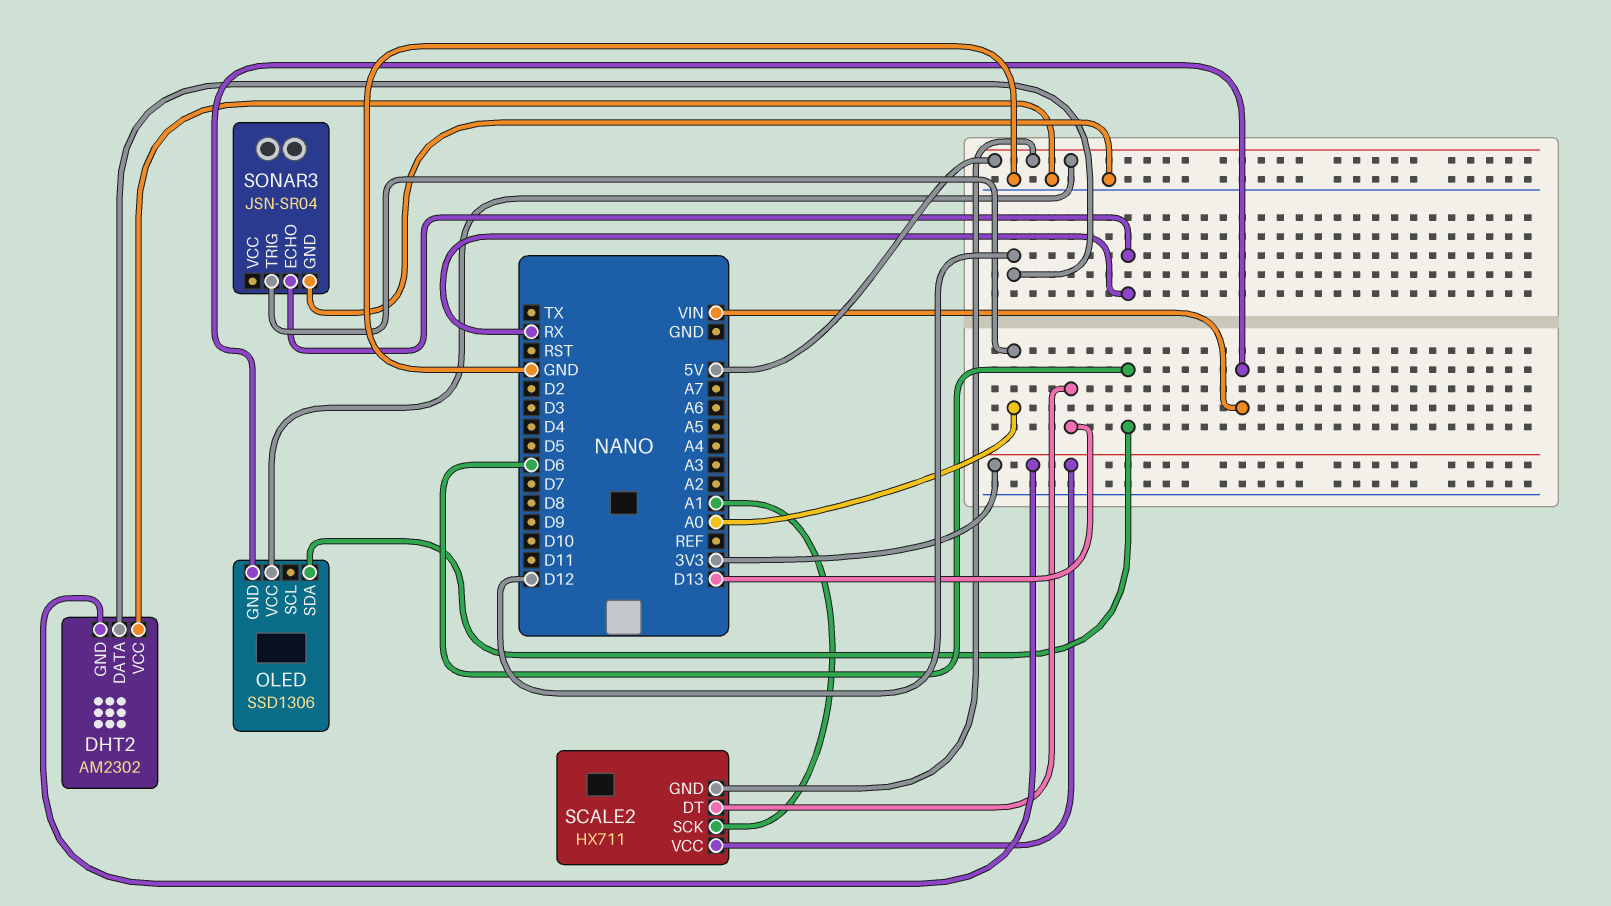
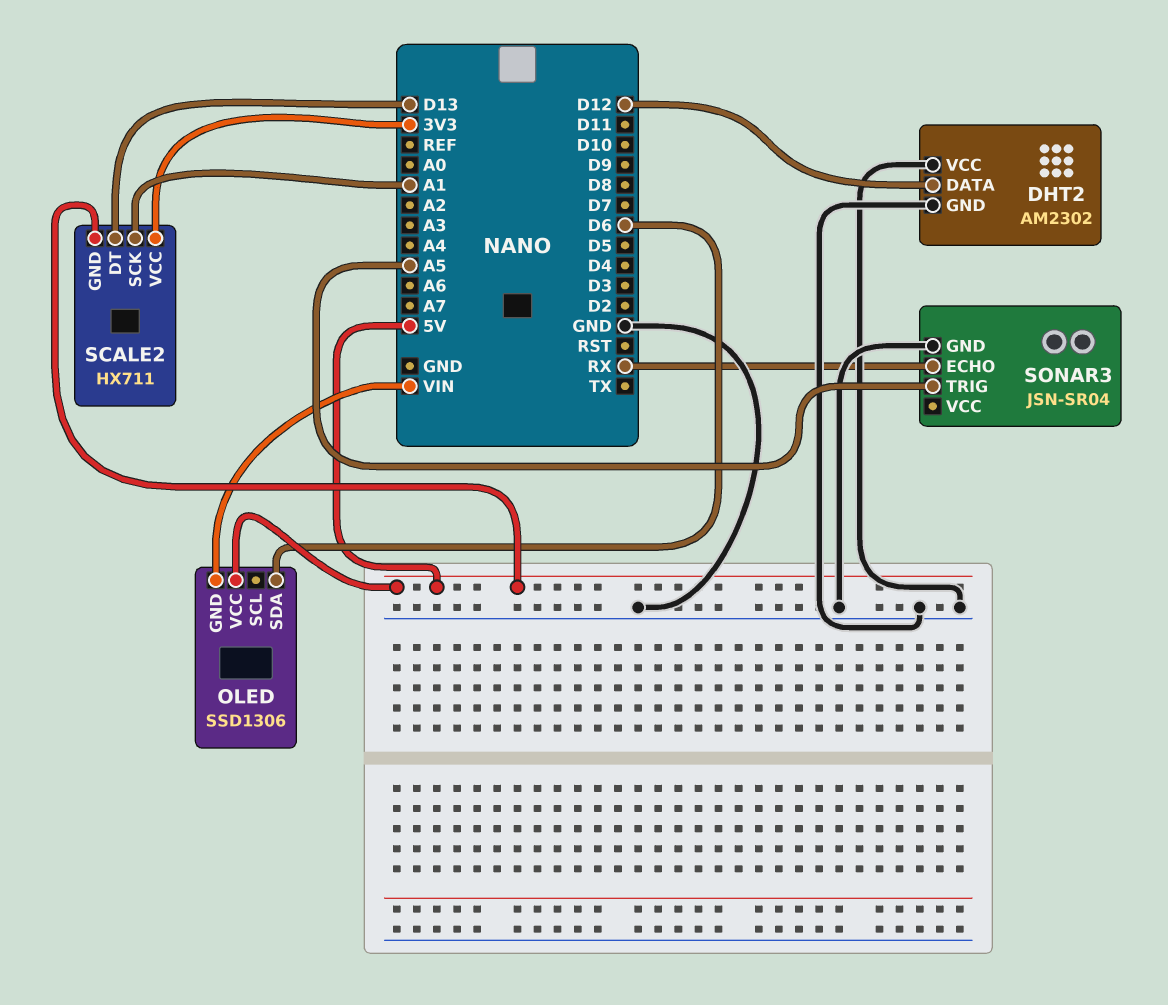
DHT2 pin GND: 3V3 -> GND
SONAR3 pin TRIG: A0 -> A5

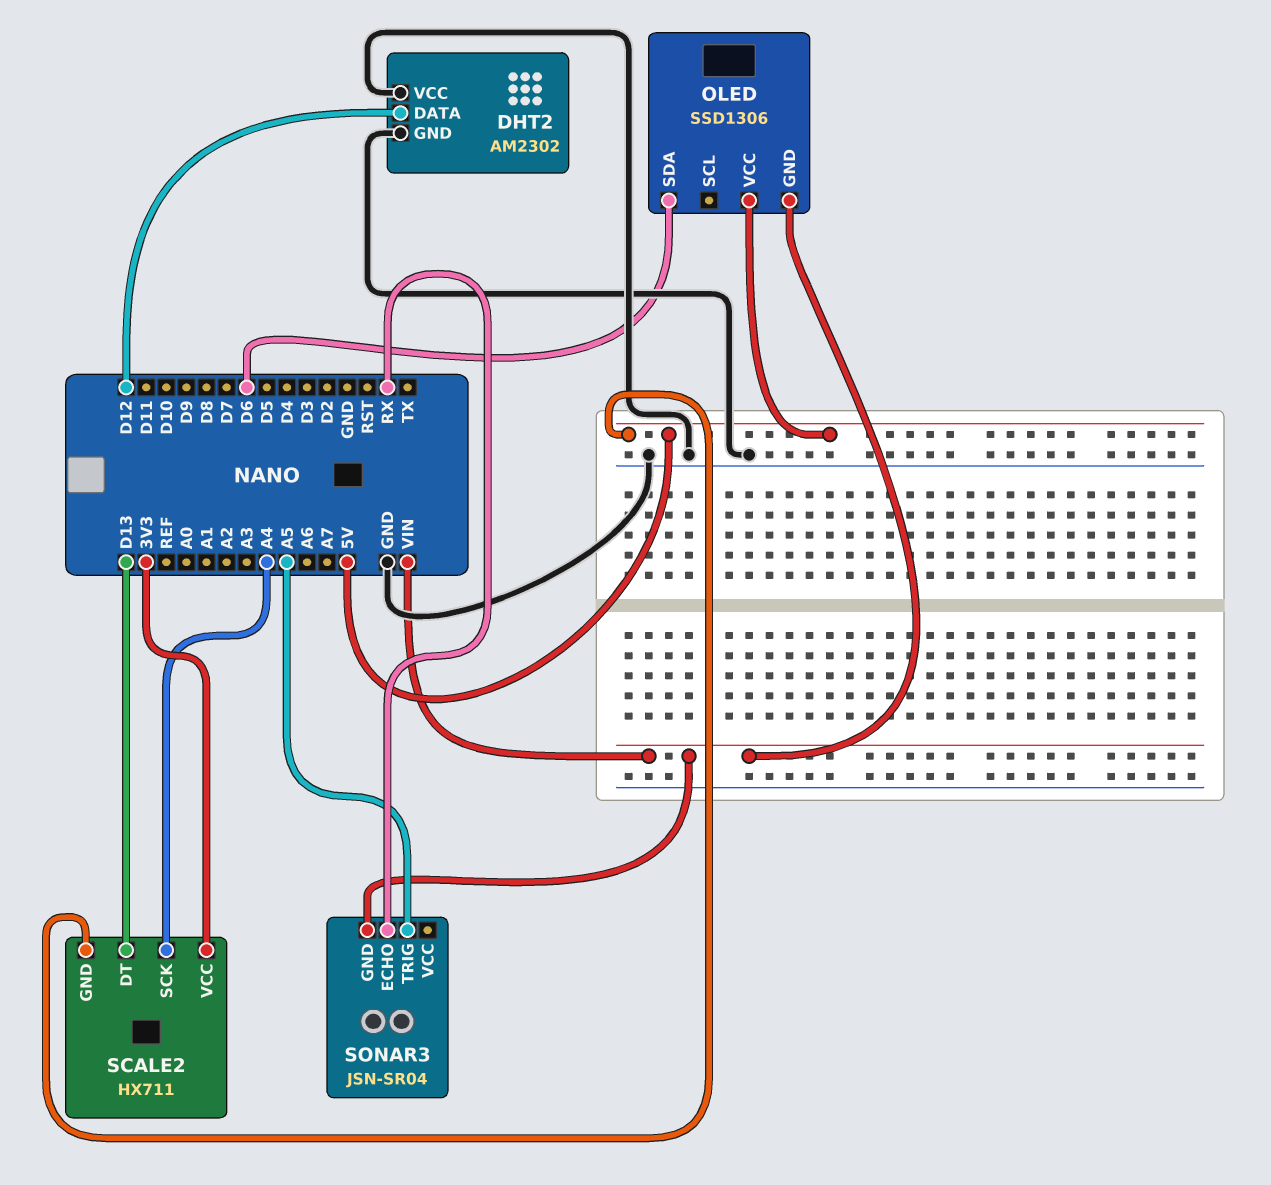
SCALE2 pin SCK: A1 -> A4
SONAR3 pin GND: GND -> VIN

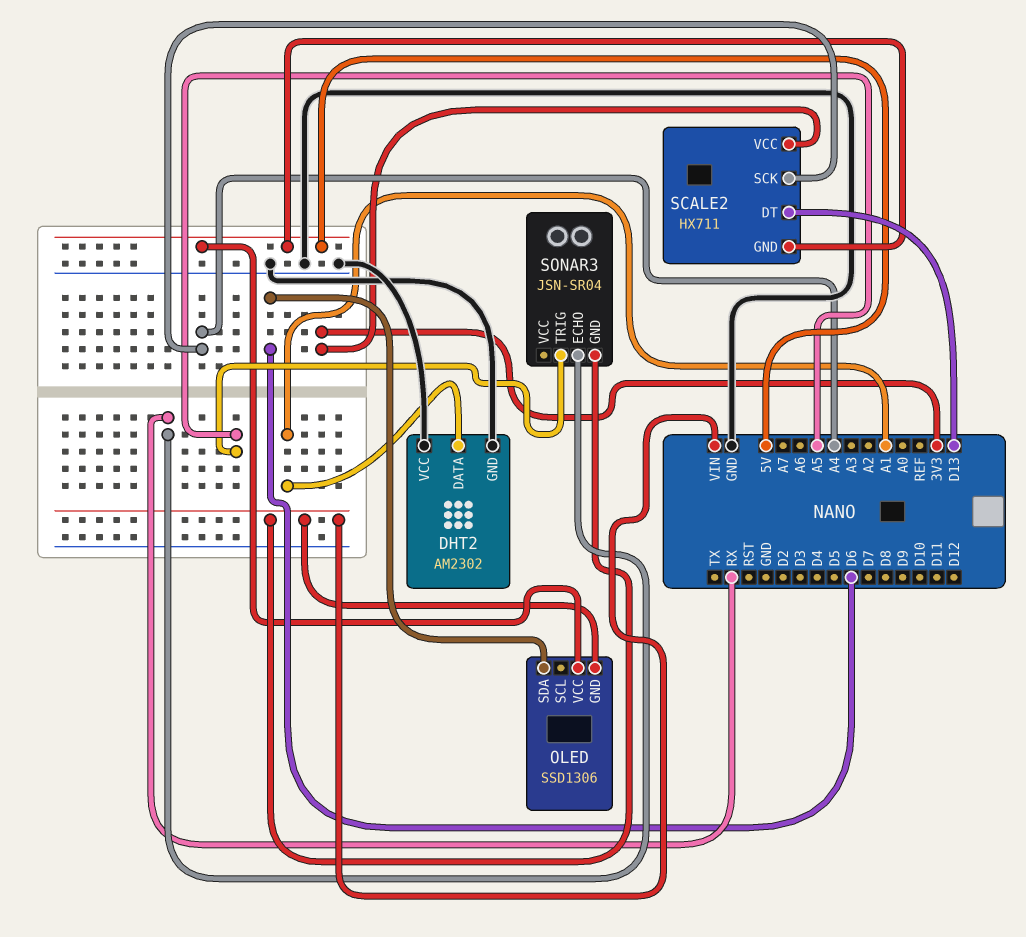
DHT2 pin DATA: D12 -> A1

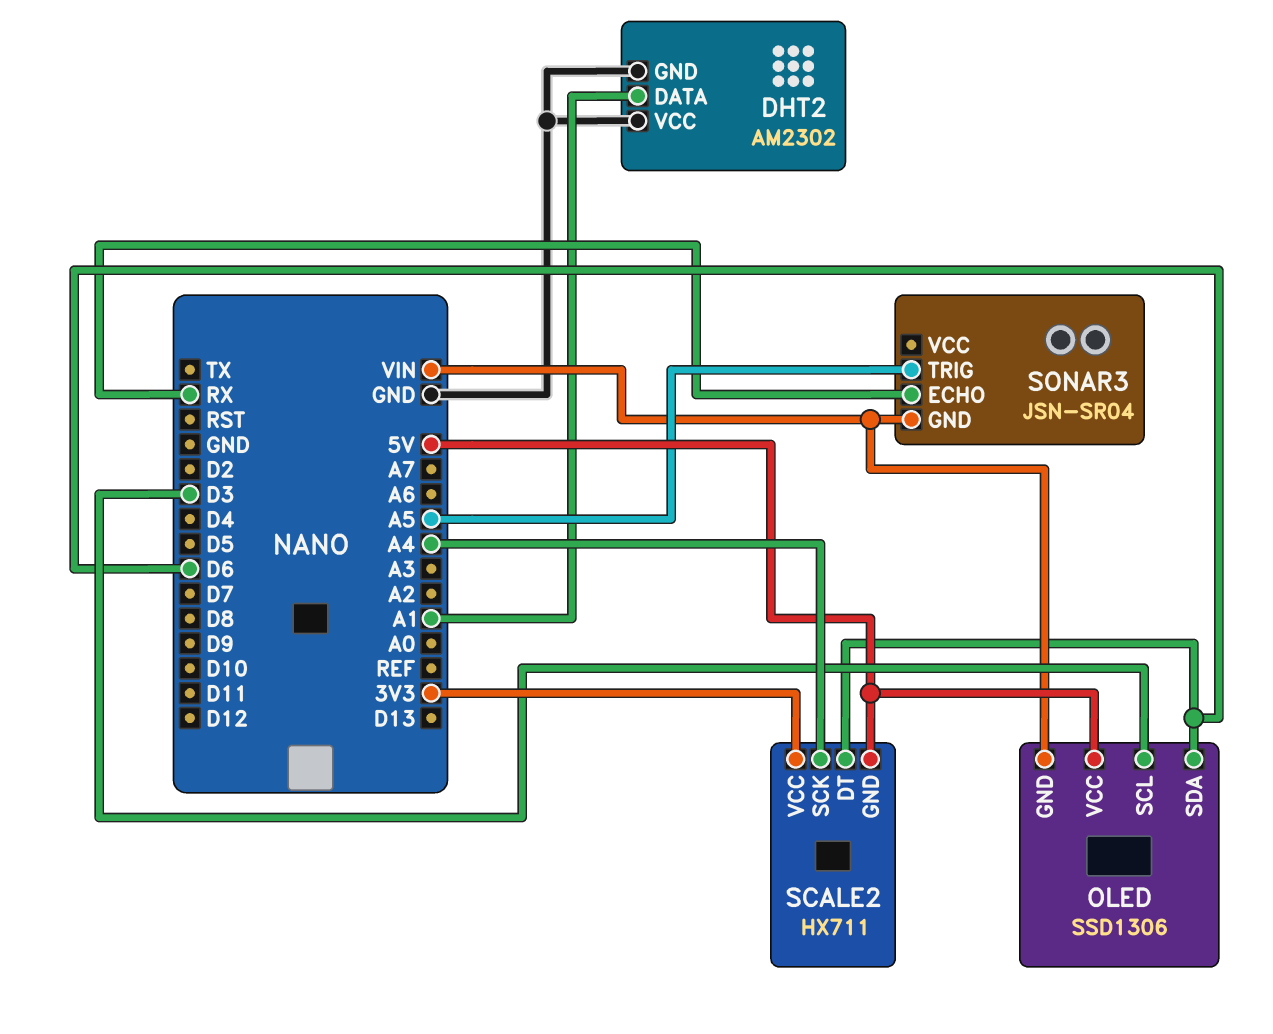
OLED pin SCL: none -> D3
SCALE2 pin DT: D13 -> D6

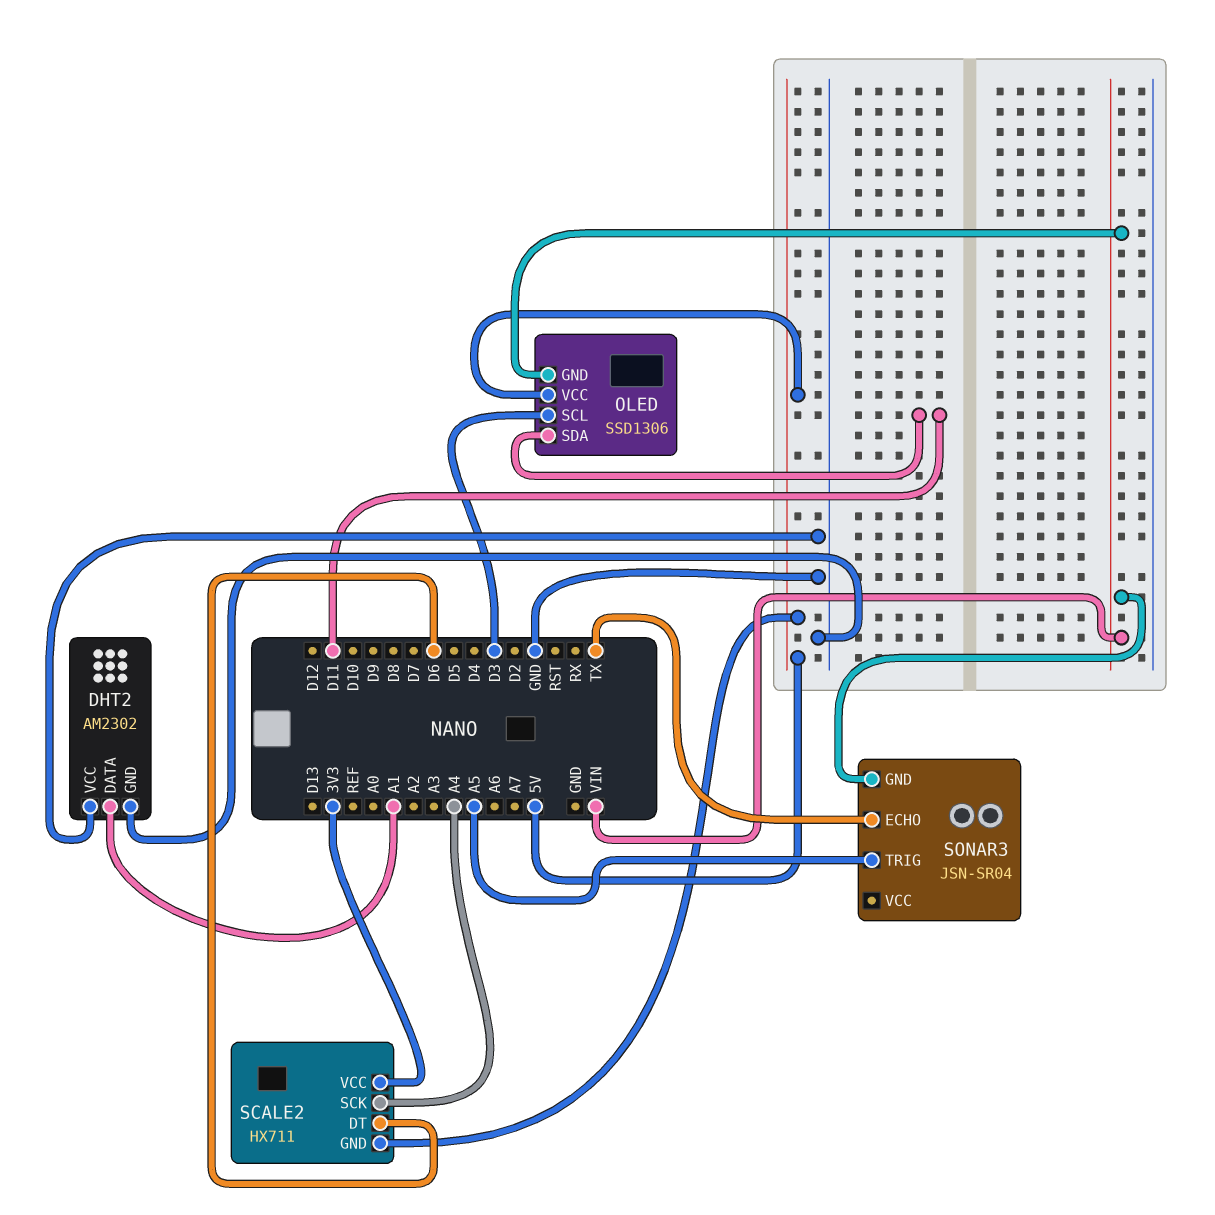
OLED pin SDA: D6 -> D11
SONAR3 pin ECHO: RX -> TX

